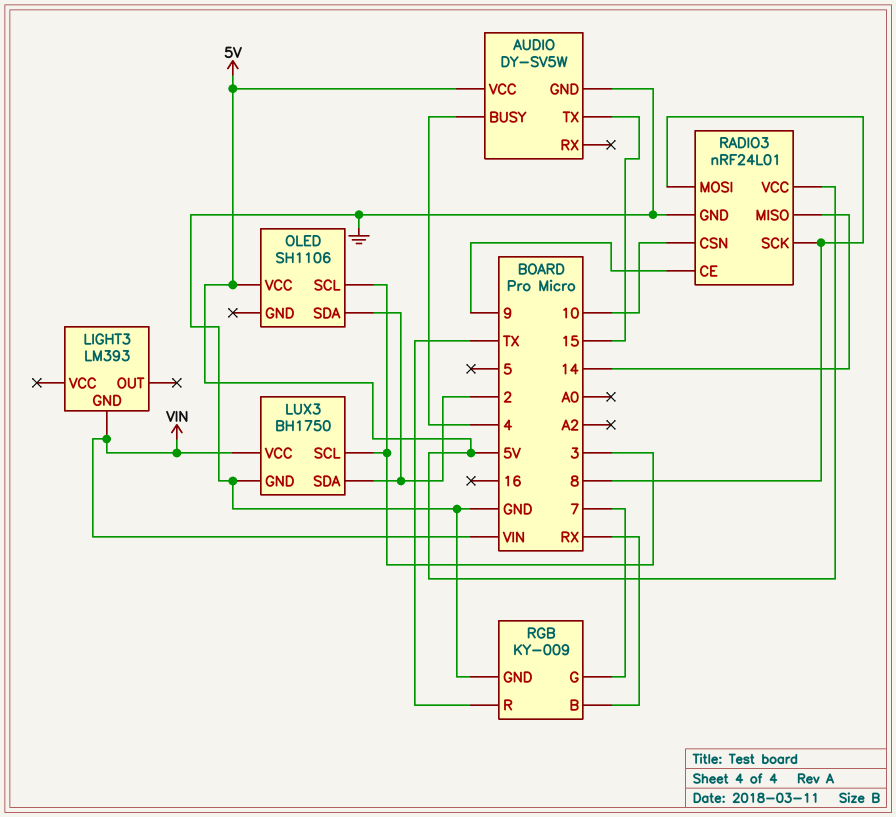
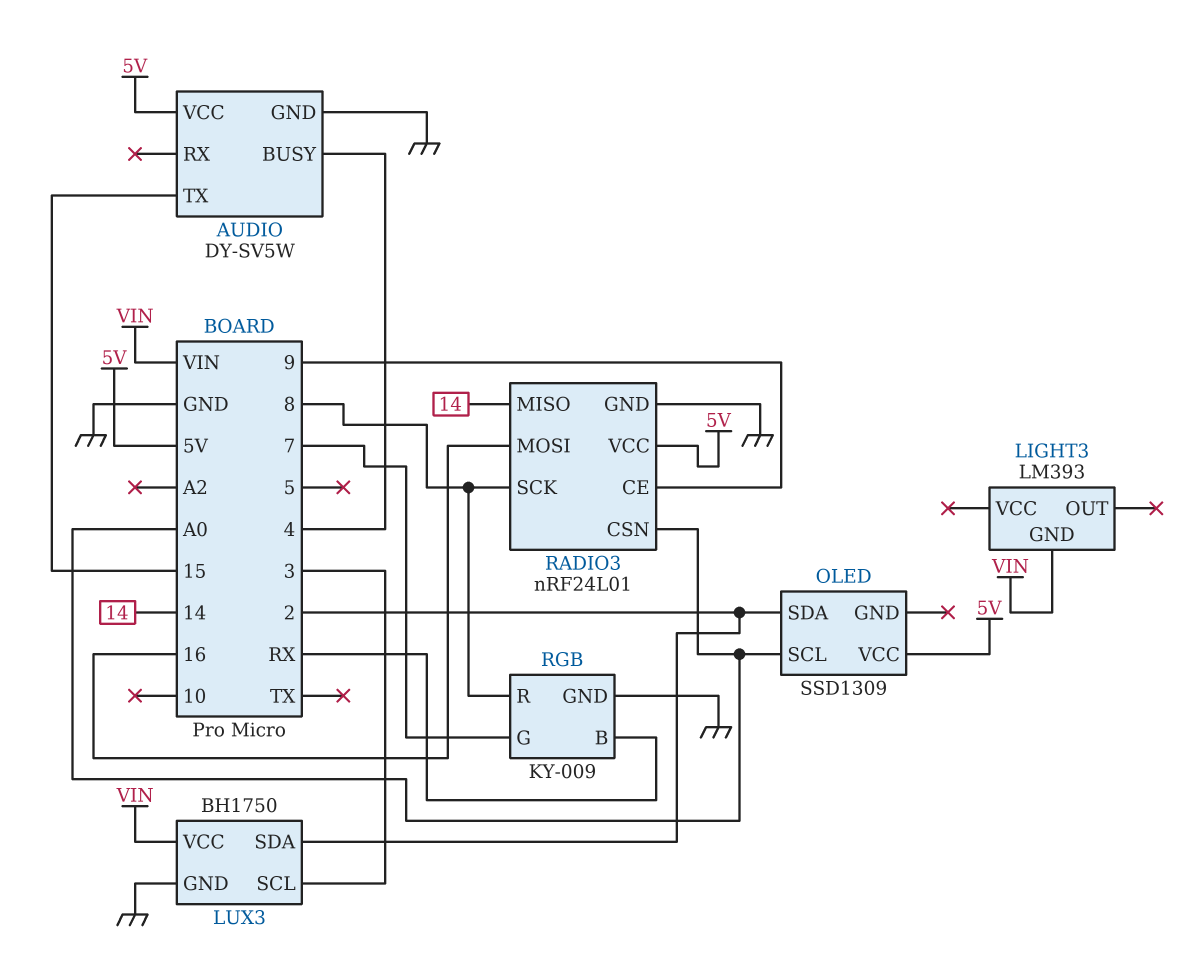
OLED: SH1106 -> SSD1309
OLED pin SCL: 3 -> A0
RADIO3 pin CSN: 10 -> A0
RADIO3 pin MOSI: 8 -> 16
RGB pin R: TX -> 8

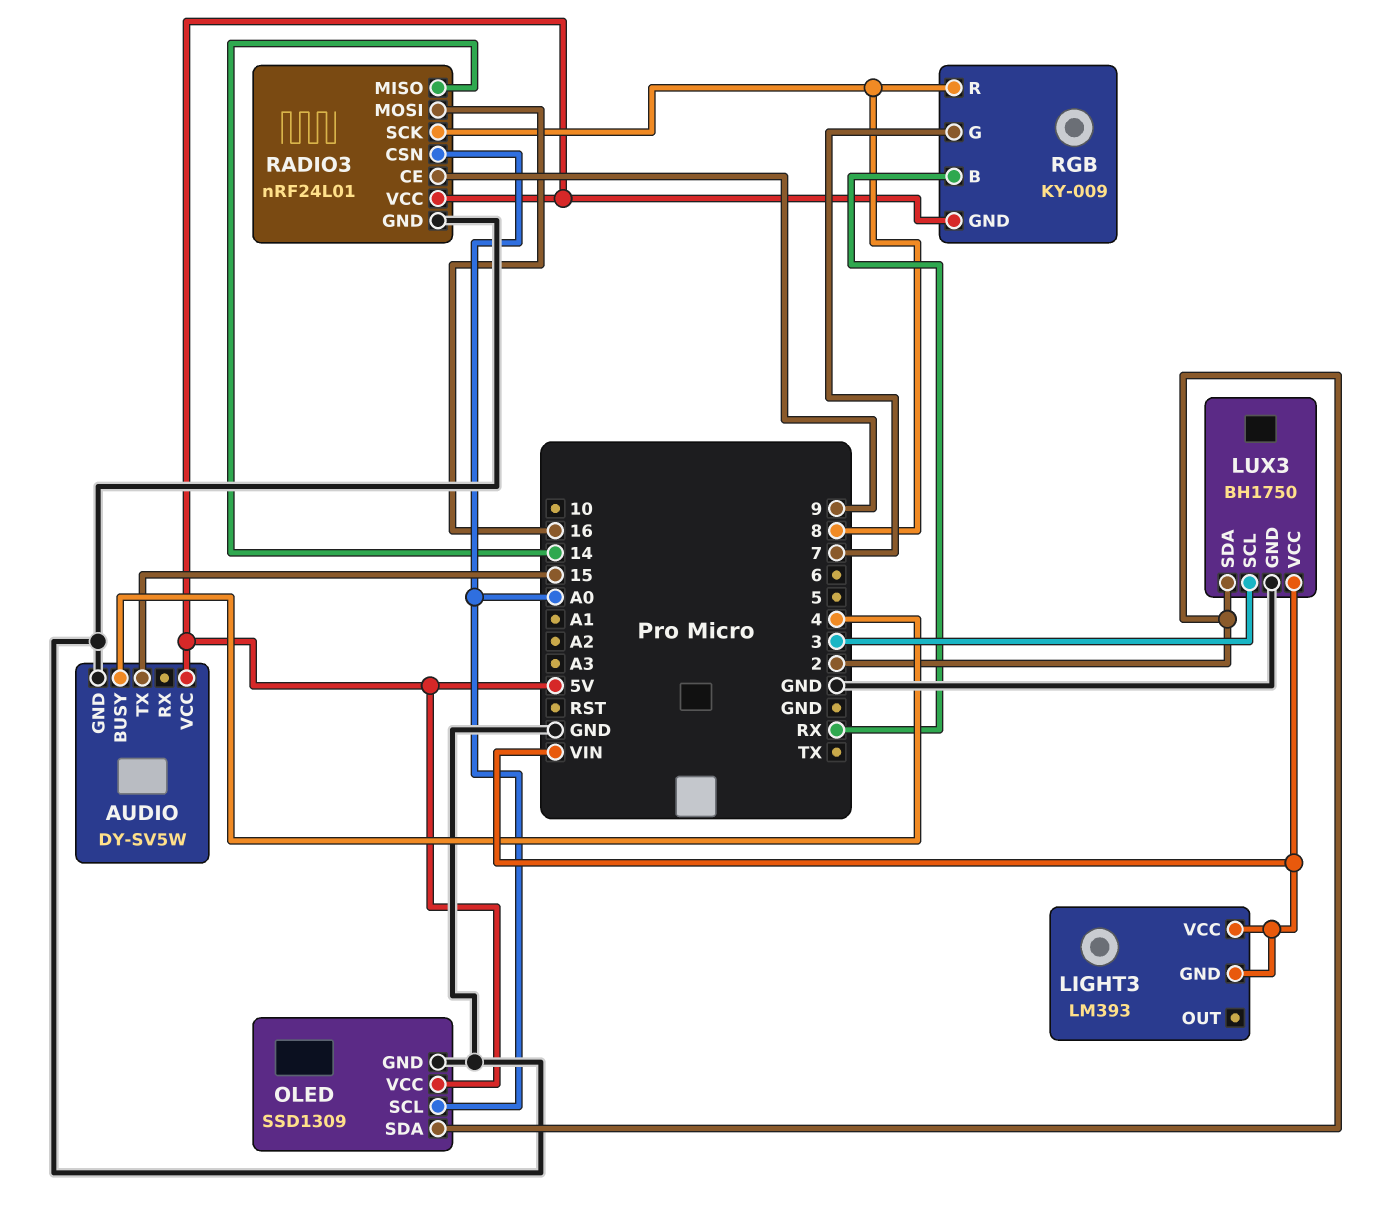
LIGHT3 pin VCC: none -> VIN
OLED pin GND: none -> GND
RGB pin GND: GND -> 5V

